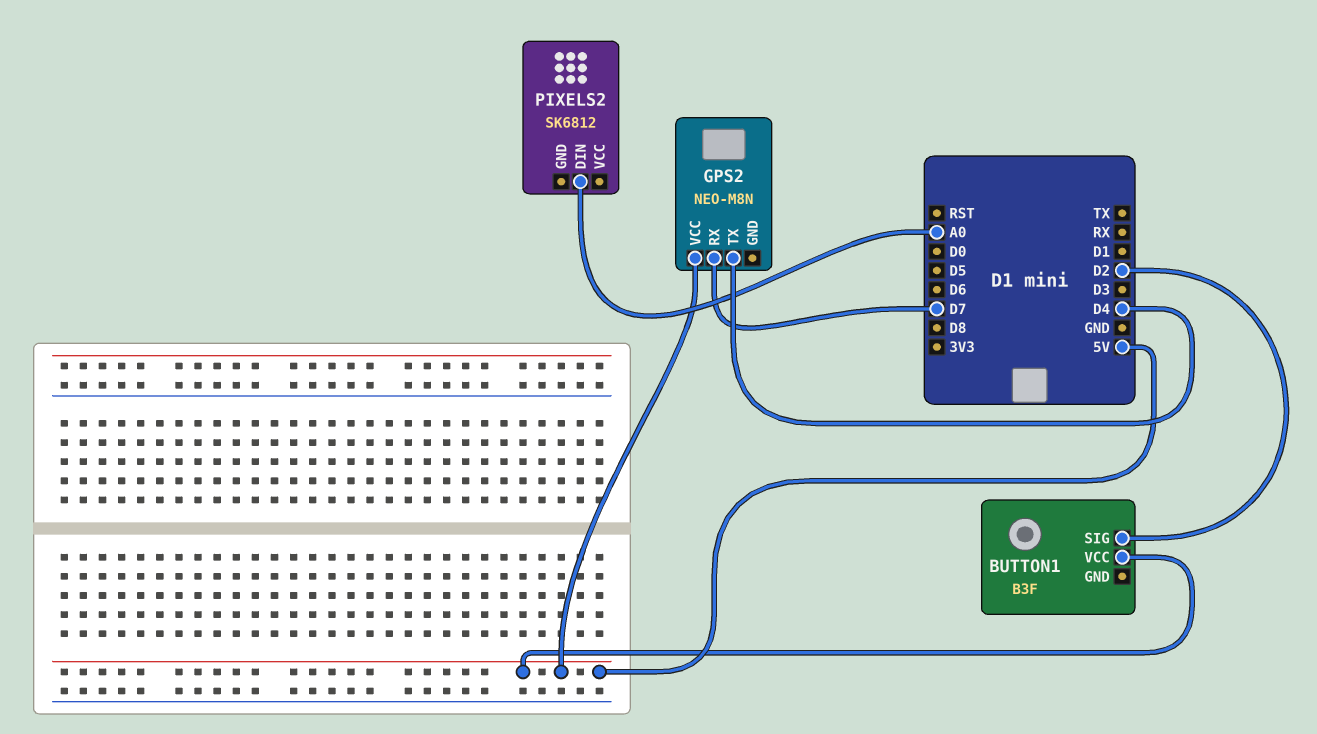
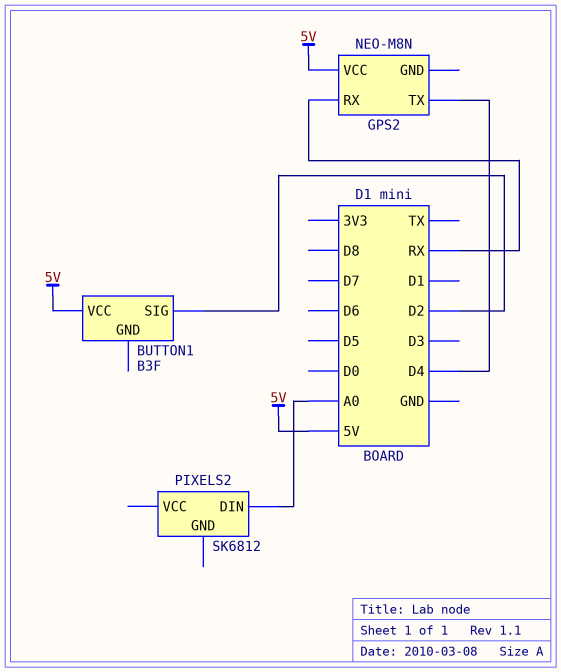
GPS2 pin RX: D7 -> RX

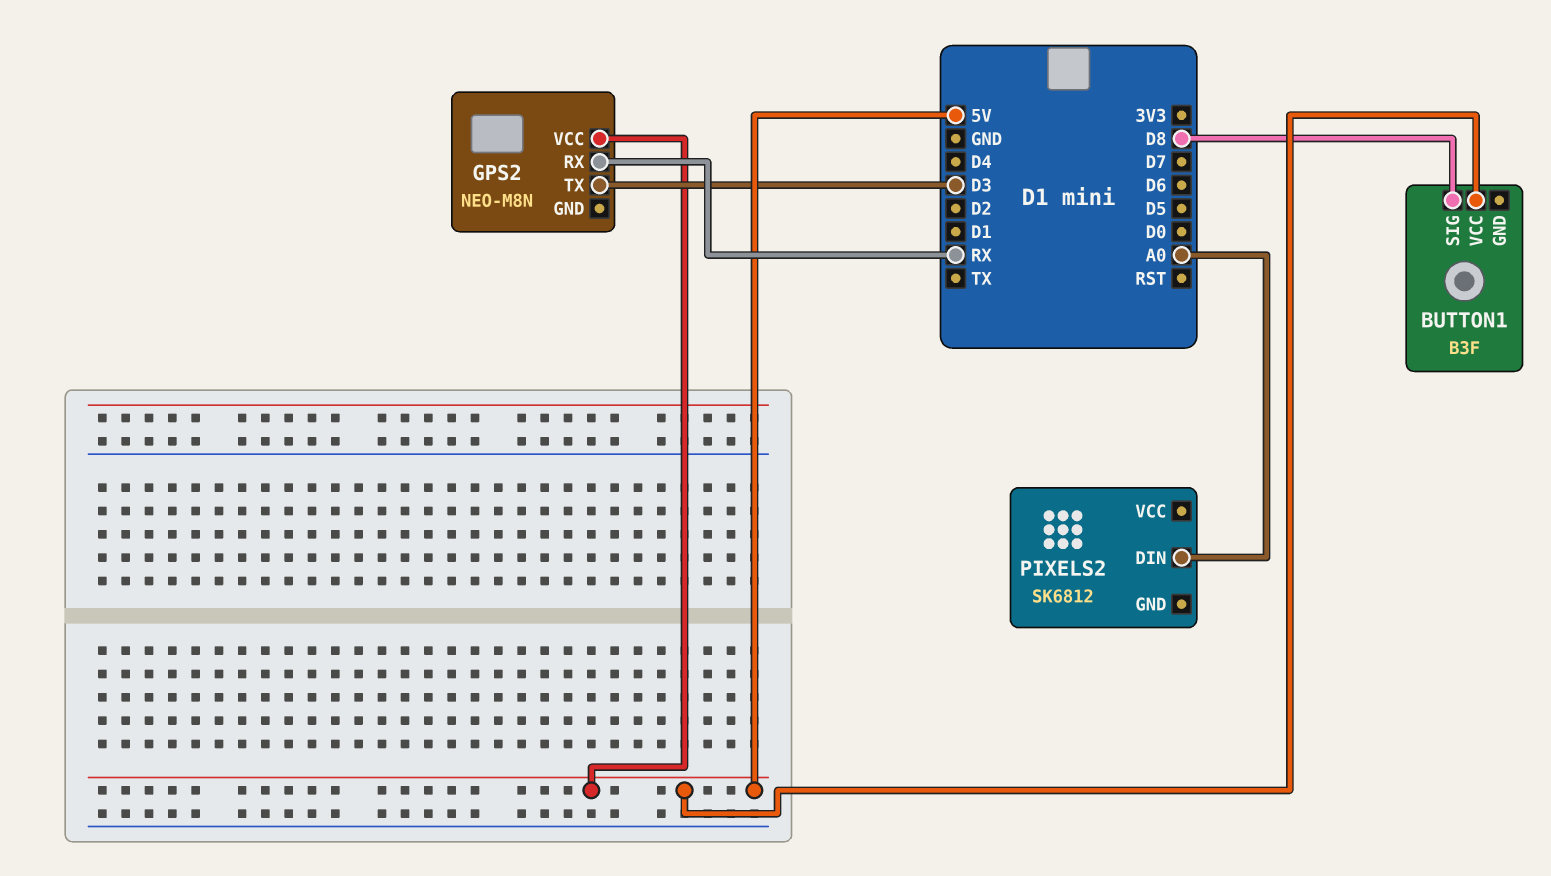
BUTTON1 pin SIG: D2 -> D8
GPS2 pin TX: D4 -> D3

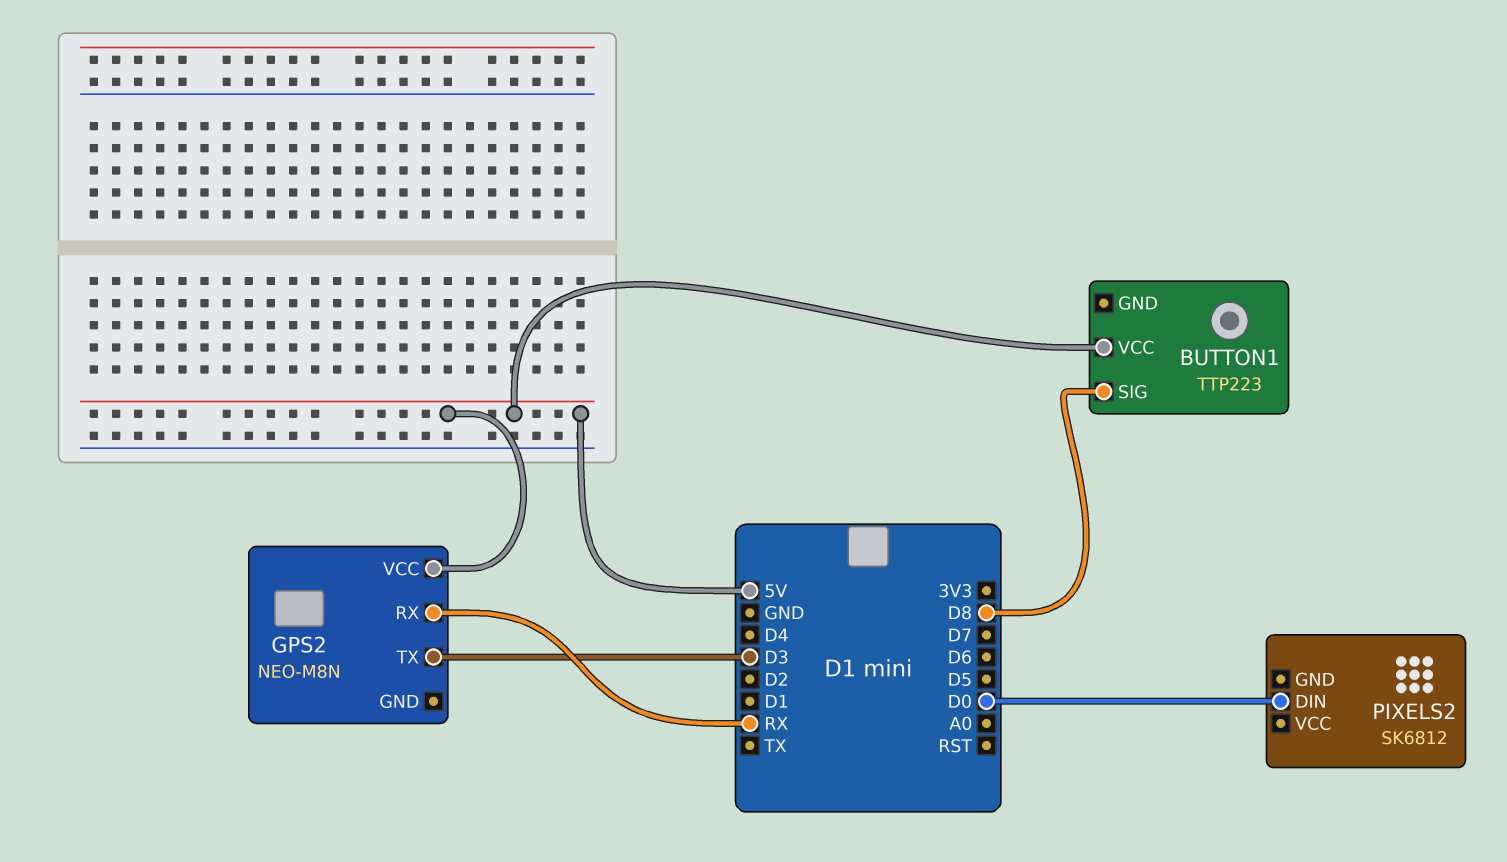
BUTTON1: B3F -> TTP223
PIXELS2 pin DIN: A0 -> D0

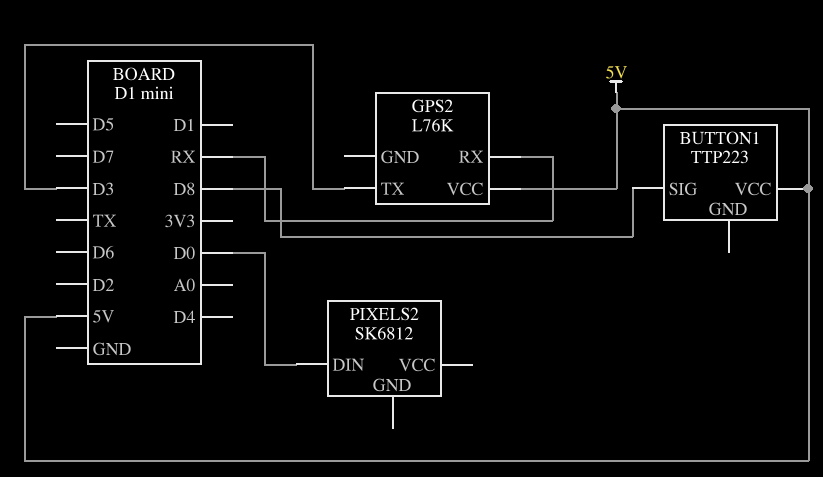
GPS2: NEO-M8N -> L76K

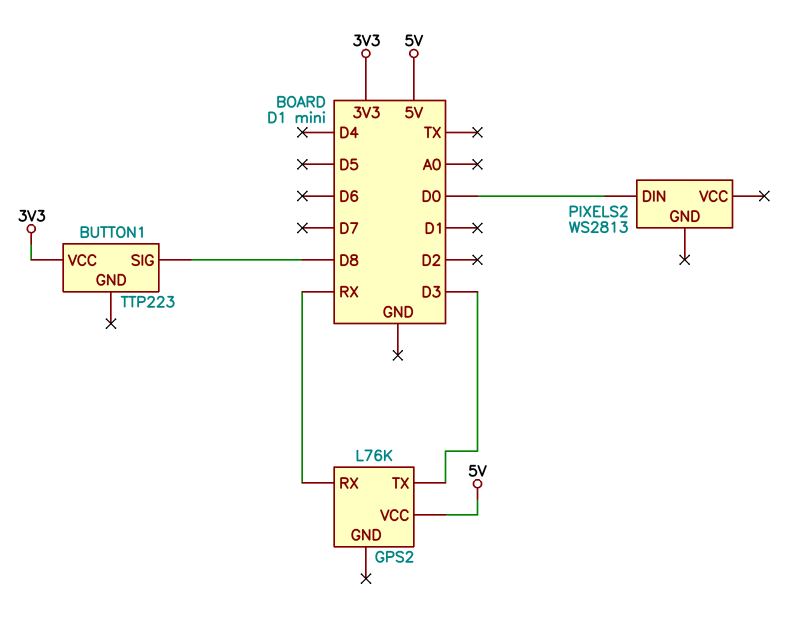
BUTTON1 pin VCC: 5V -> 3V3
PIXELS2: SK6812 -> WS2813

